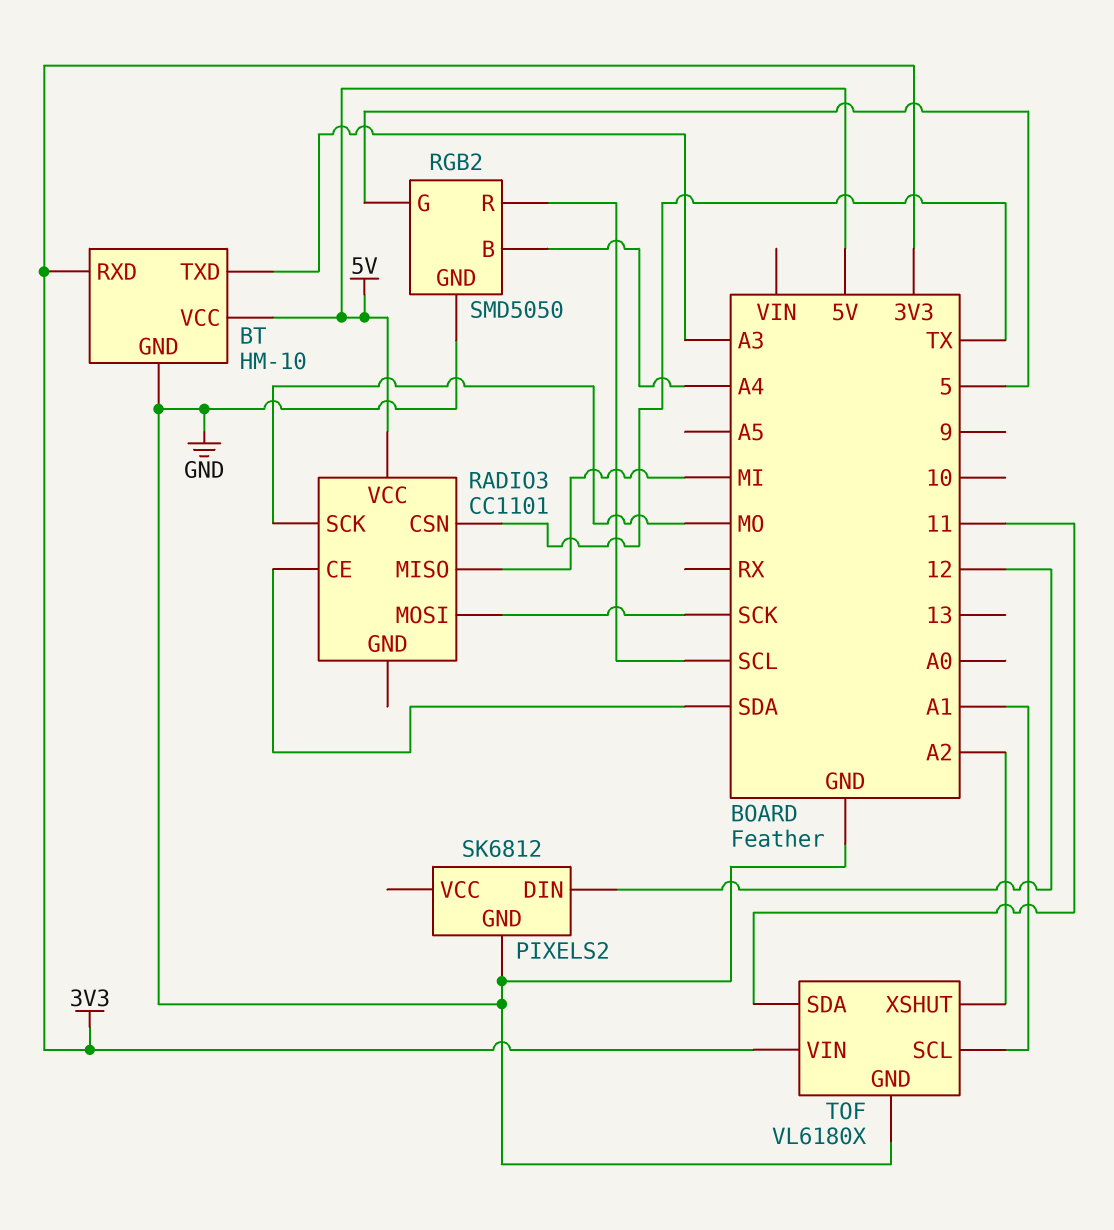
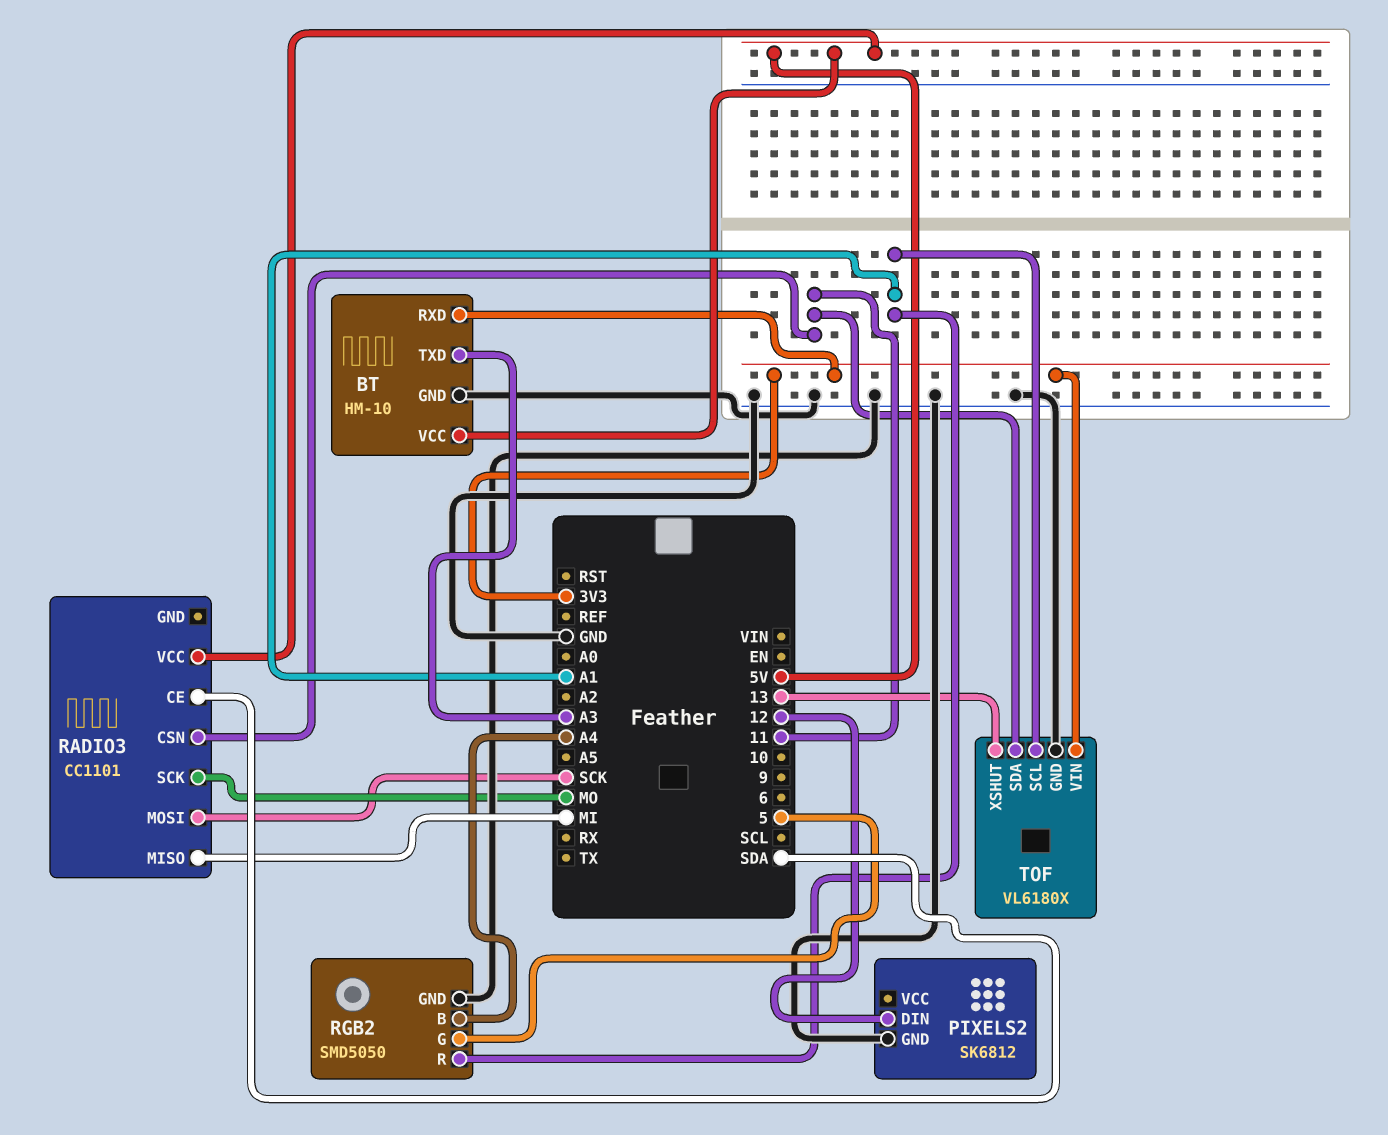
RADIO3 pin CSN: TX -> 11
RGB2 pin R: SCL -> A1
TOF pin XSHUT: A2 -> 13

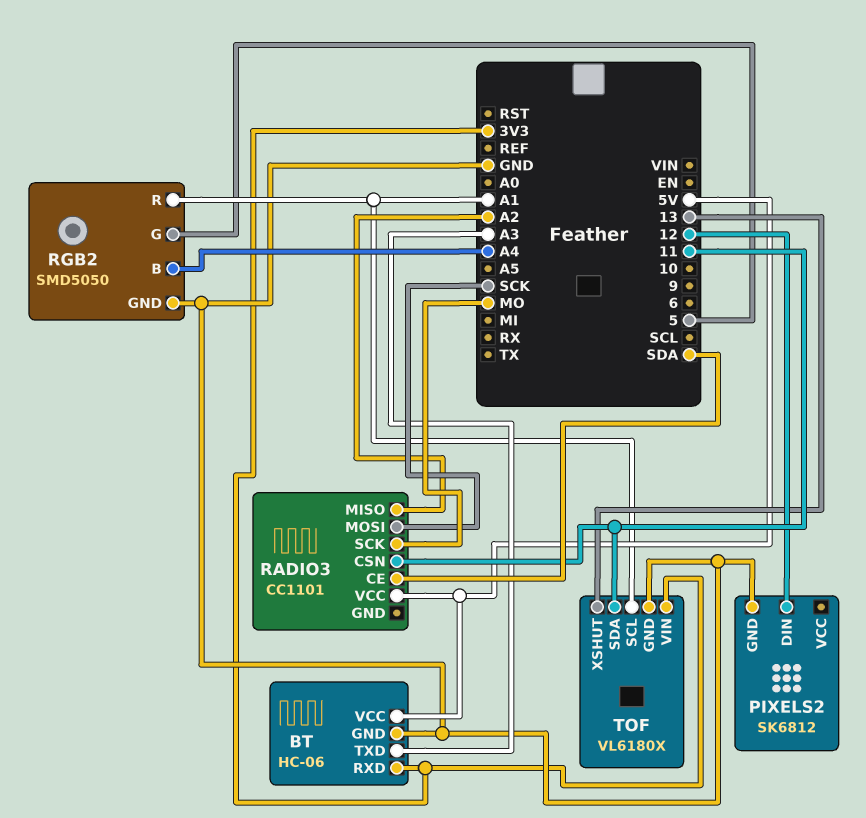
BT: HM-10 -> HC-06
RADIO3 pin MISO: MI -> A2

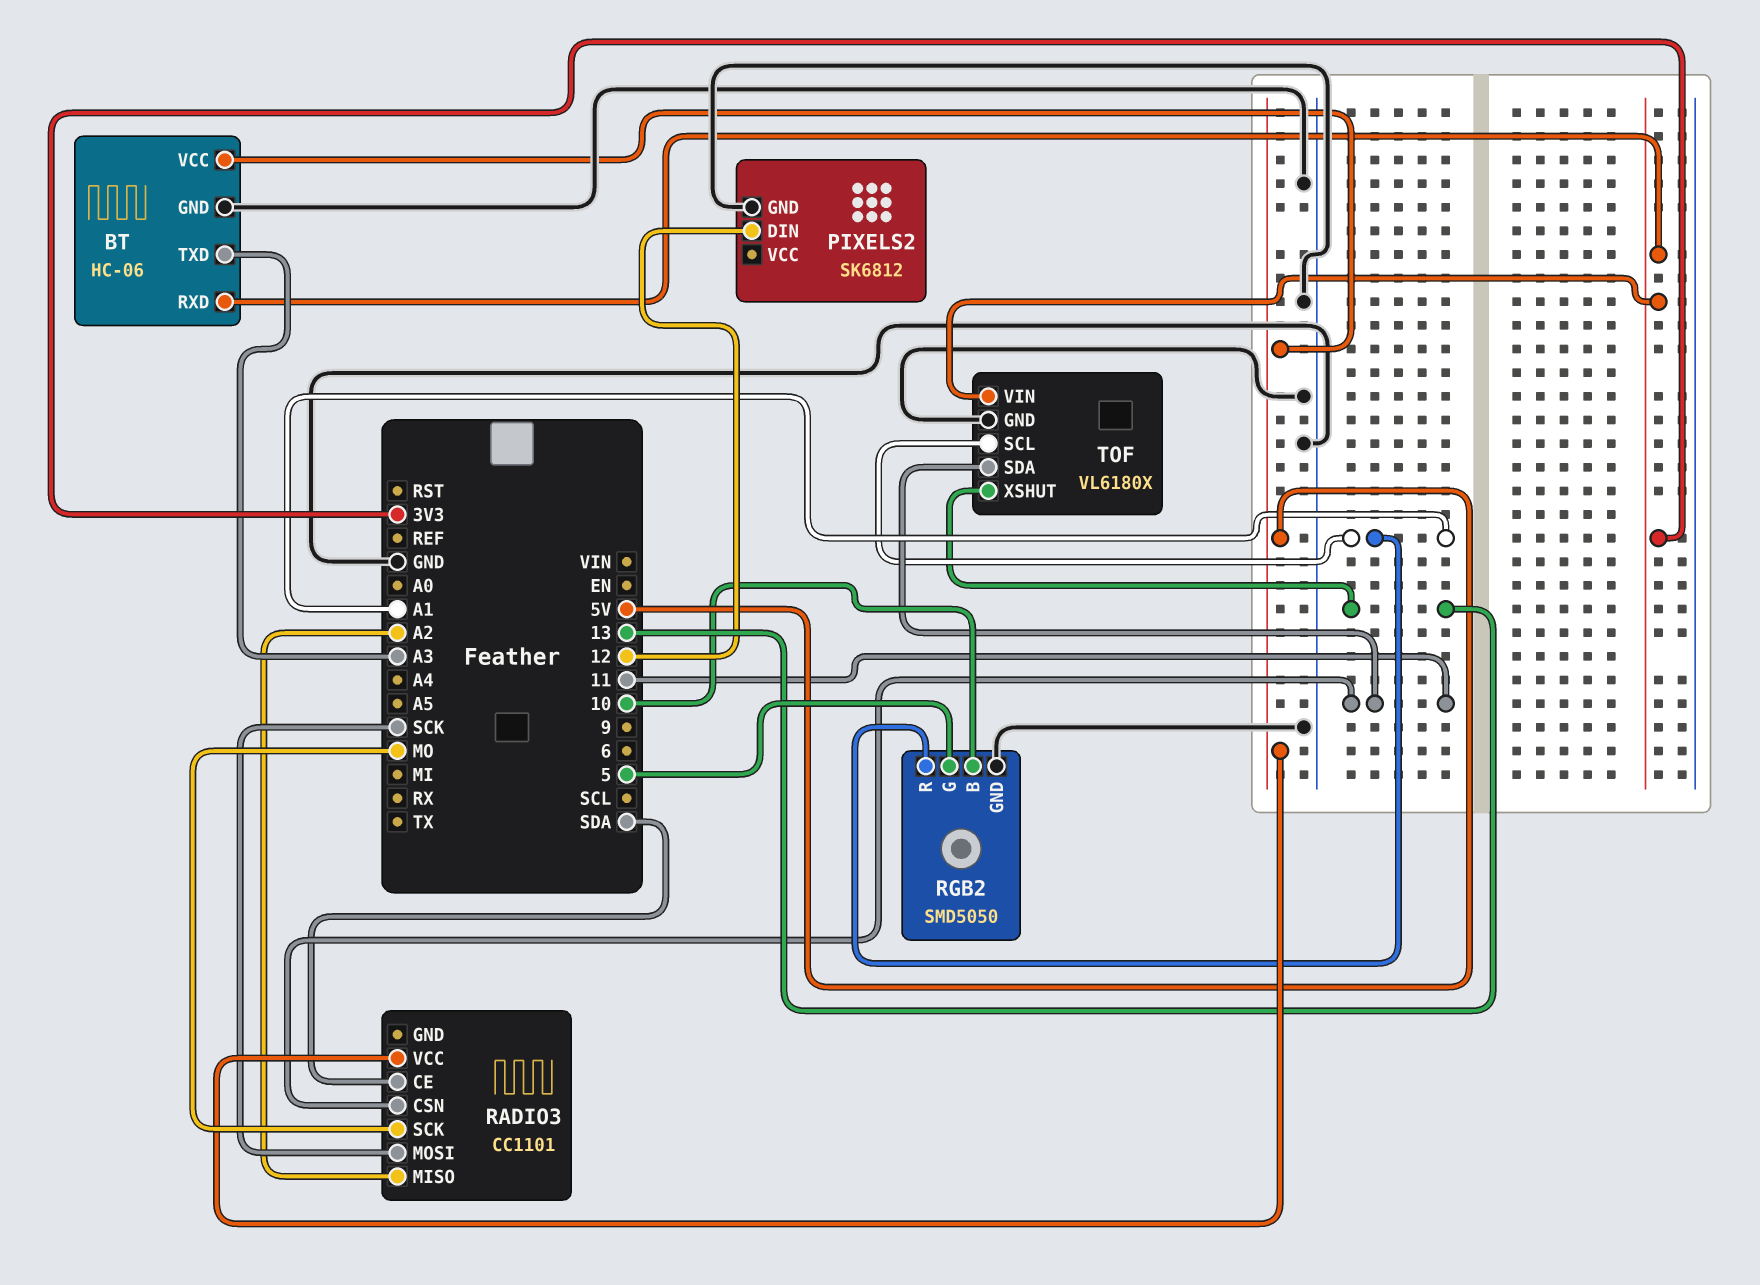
RGB2 pin B: A4 -> 10

